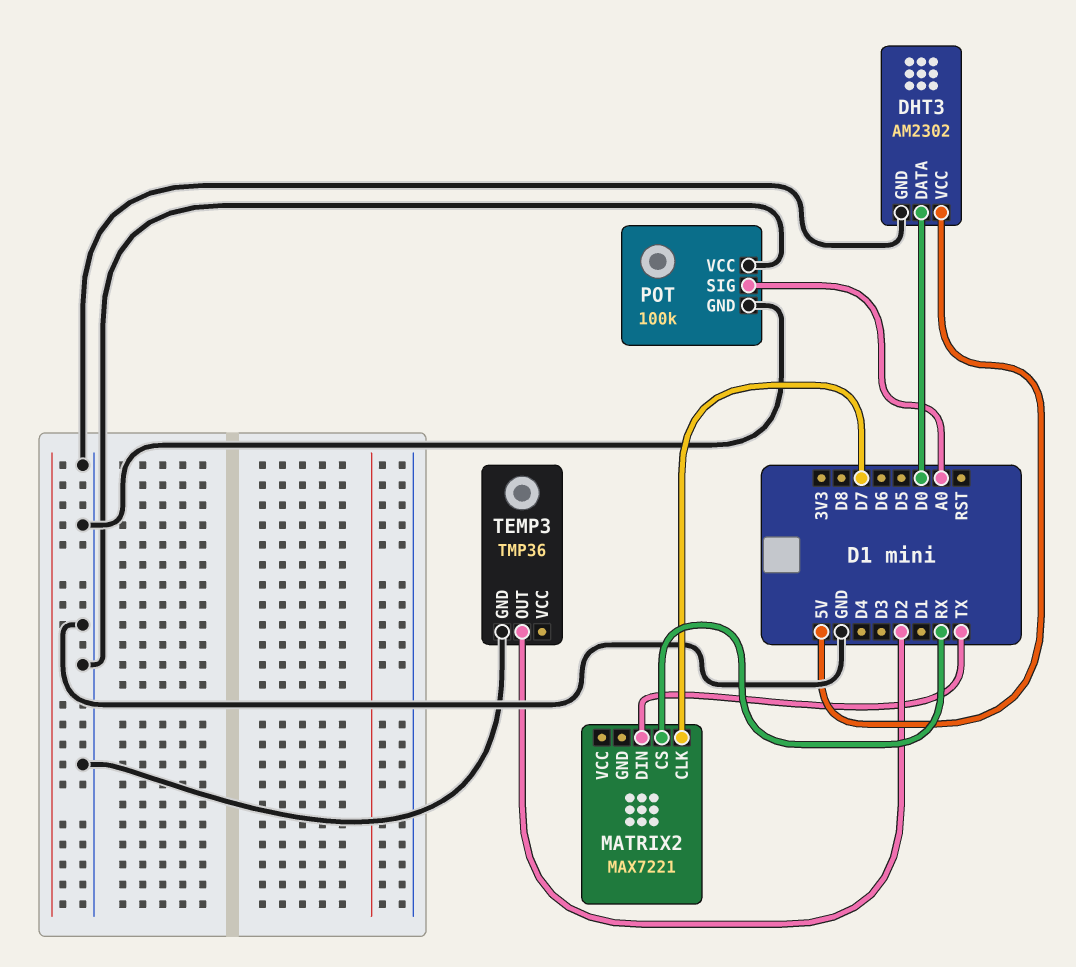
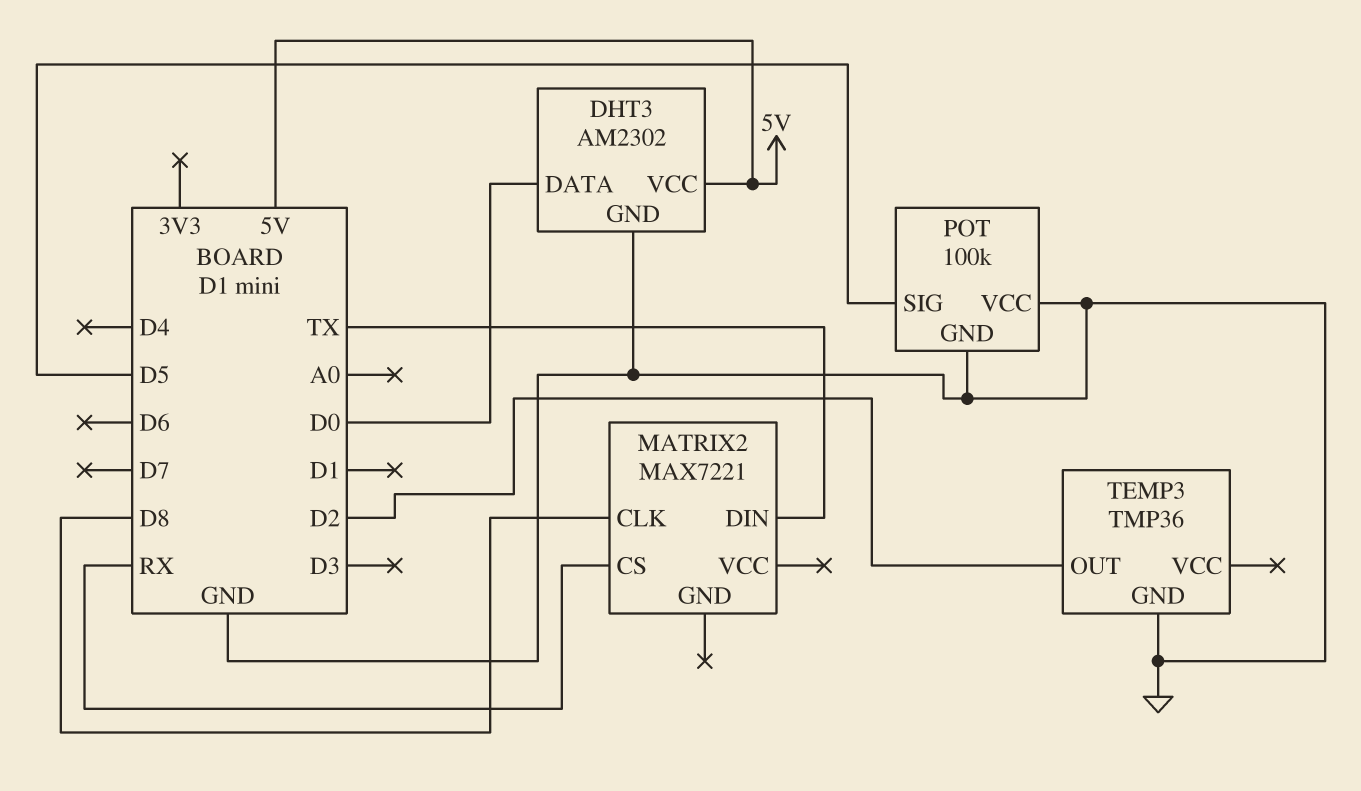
MATRIX2 pin CLK: D7 -> D8
POT pin SIG: A0 -> D5

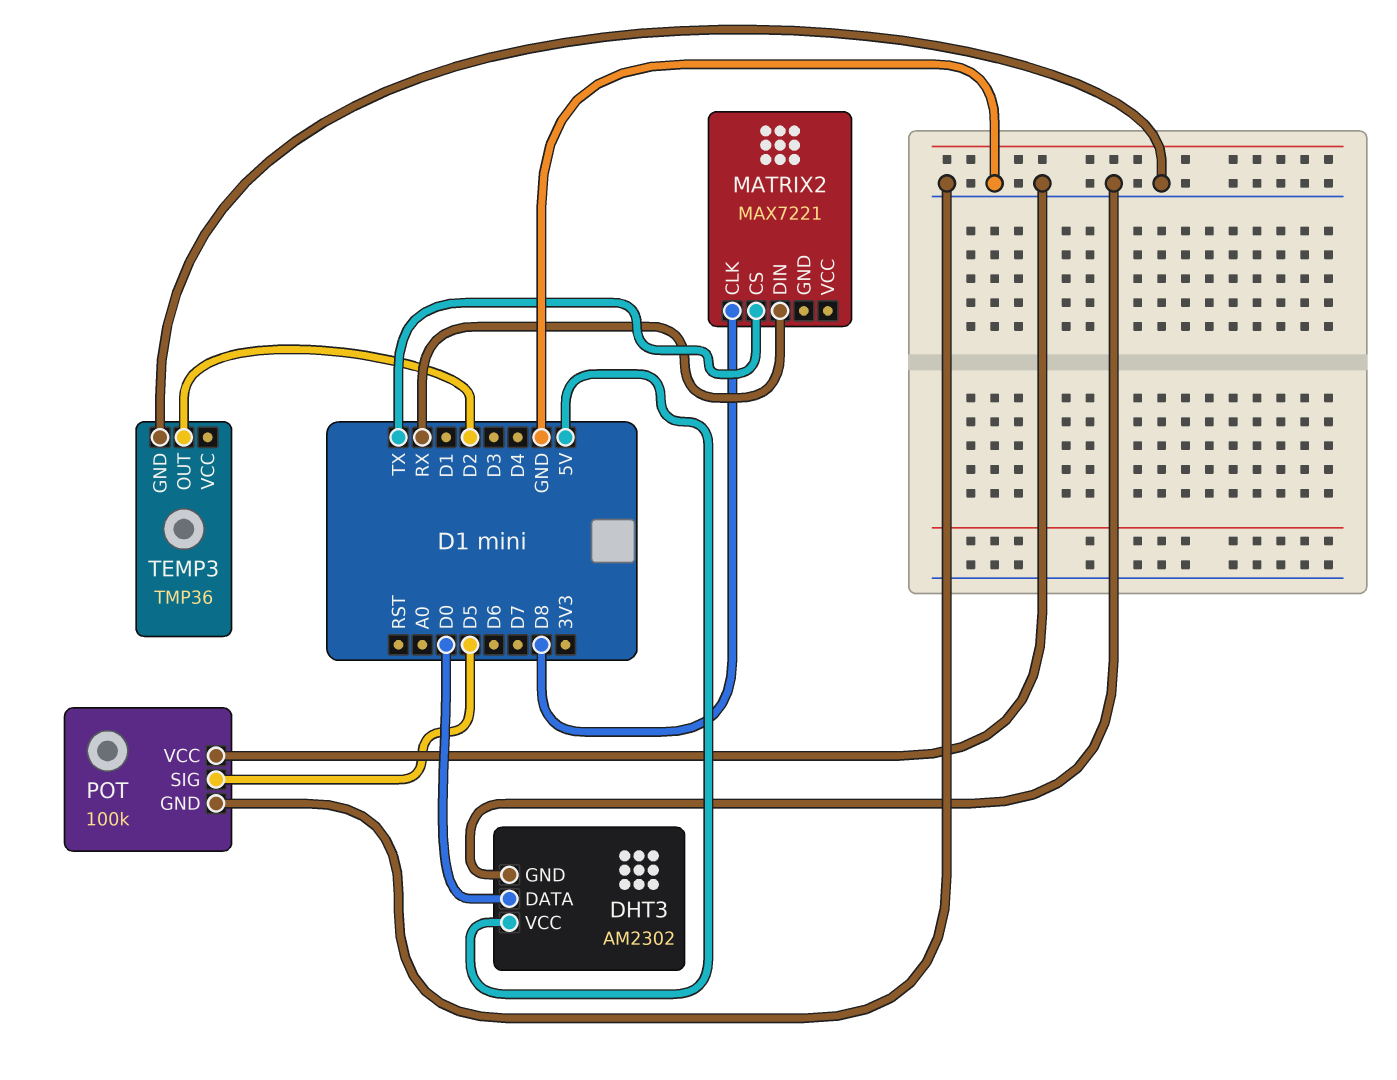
MATRIX2 pin CS: RX -> TX
MATRIX2 pin DIN: TX -> RX

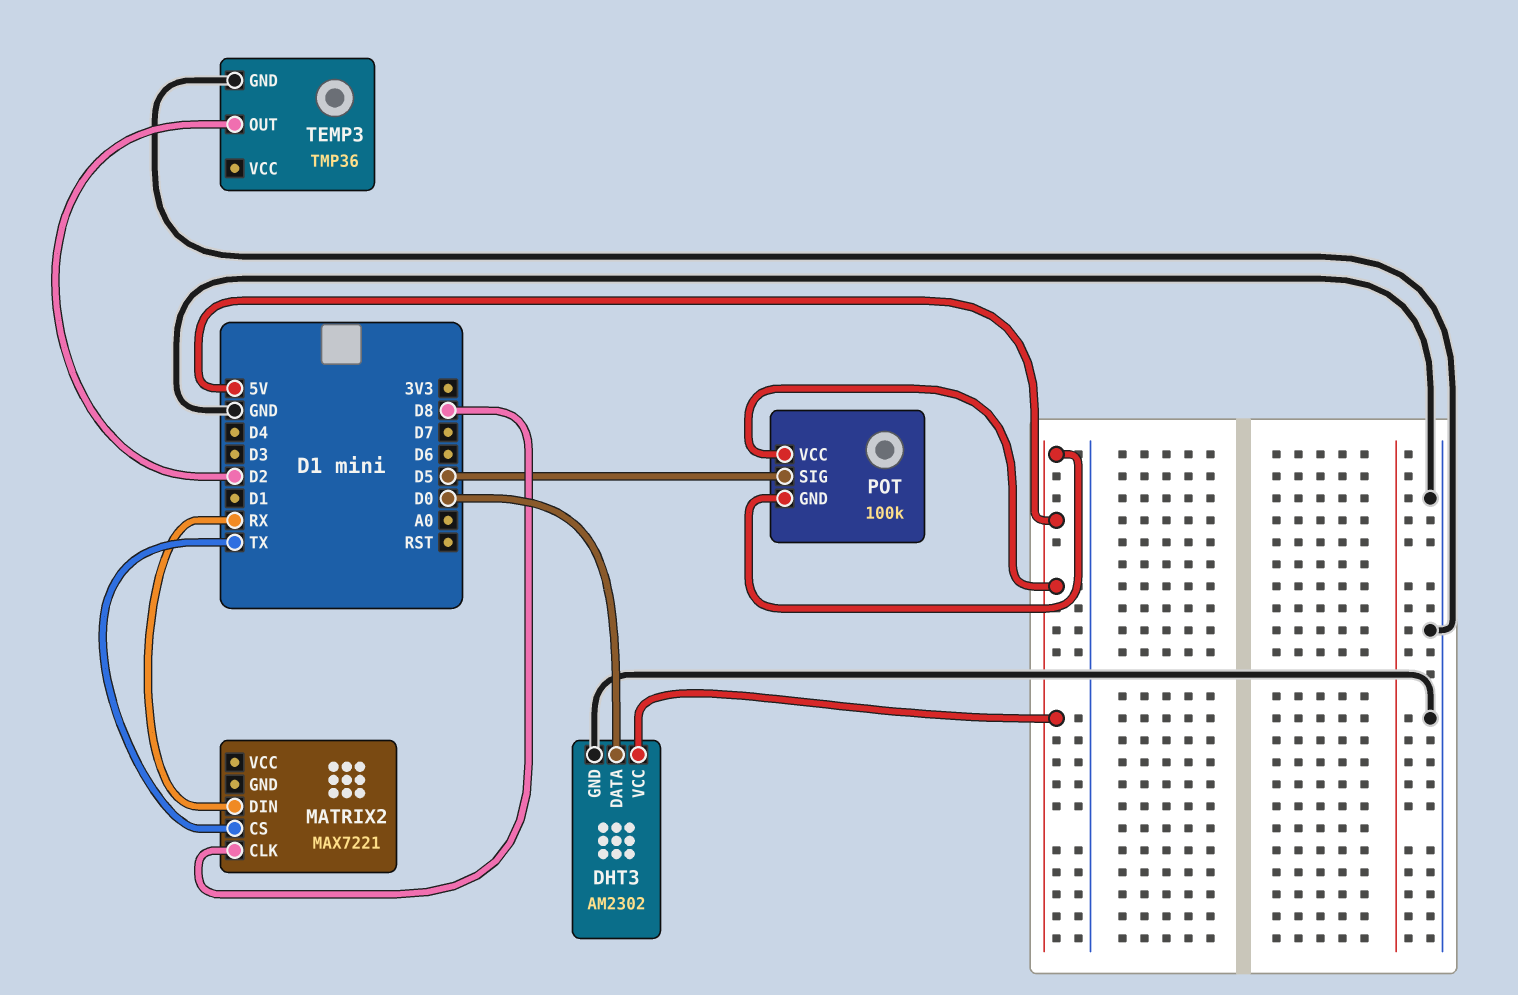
POT pin GND: GND -> 5V
POT pin VCC: GND -> 5V

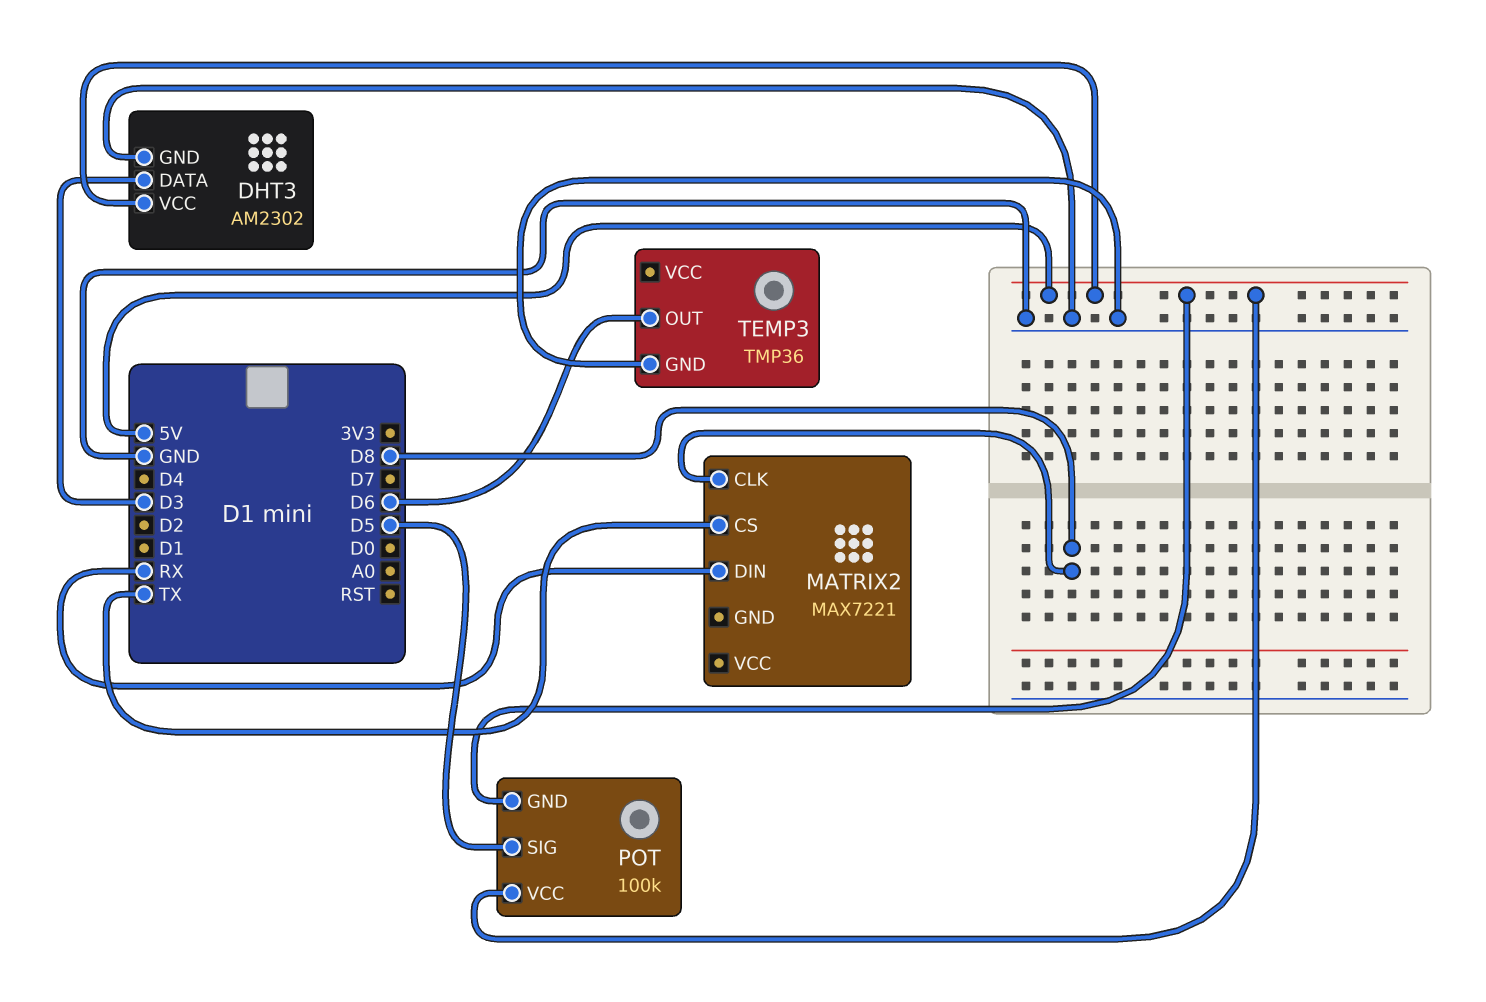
DHT3 pin DATA: D0 -> D3
TEMP3 pin OUT: D2 -> D6

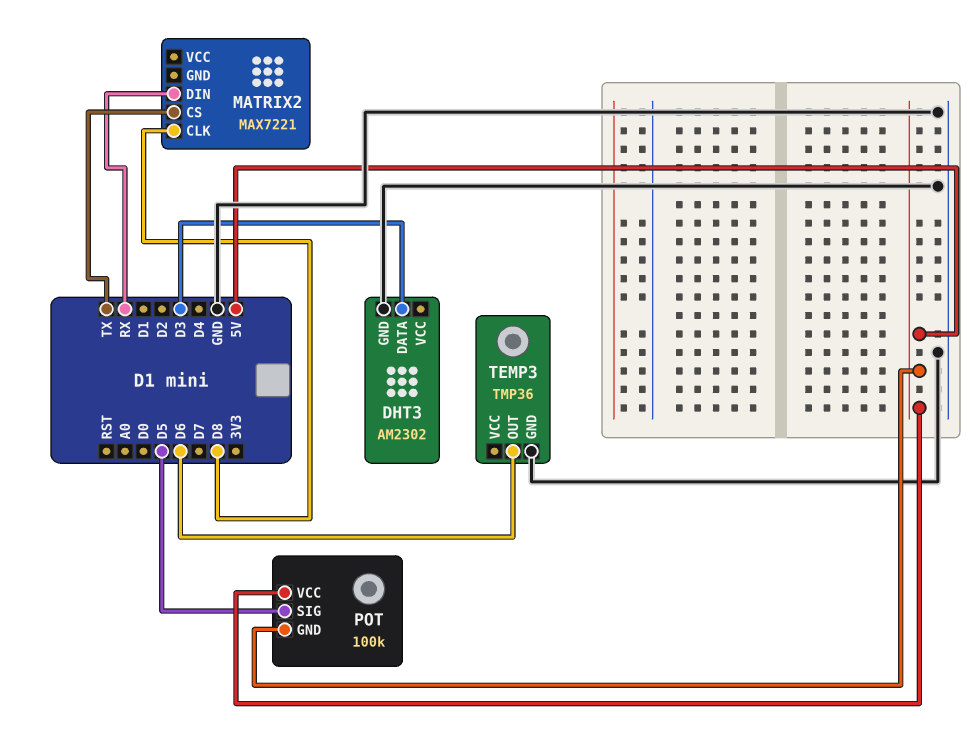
DHT3 pin VCC: 5V -> none

